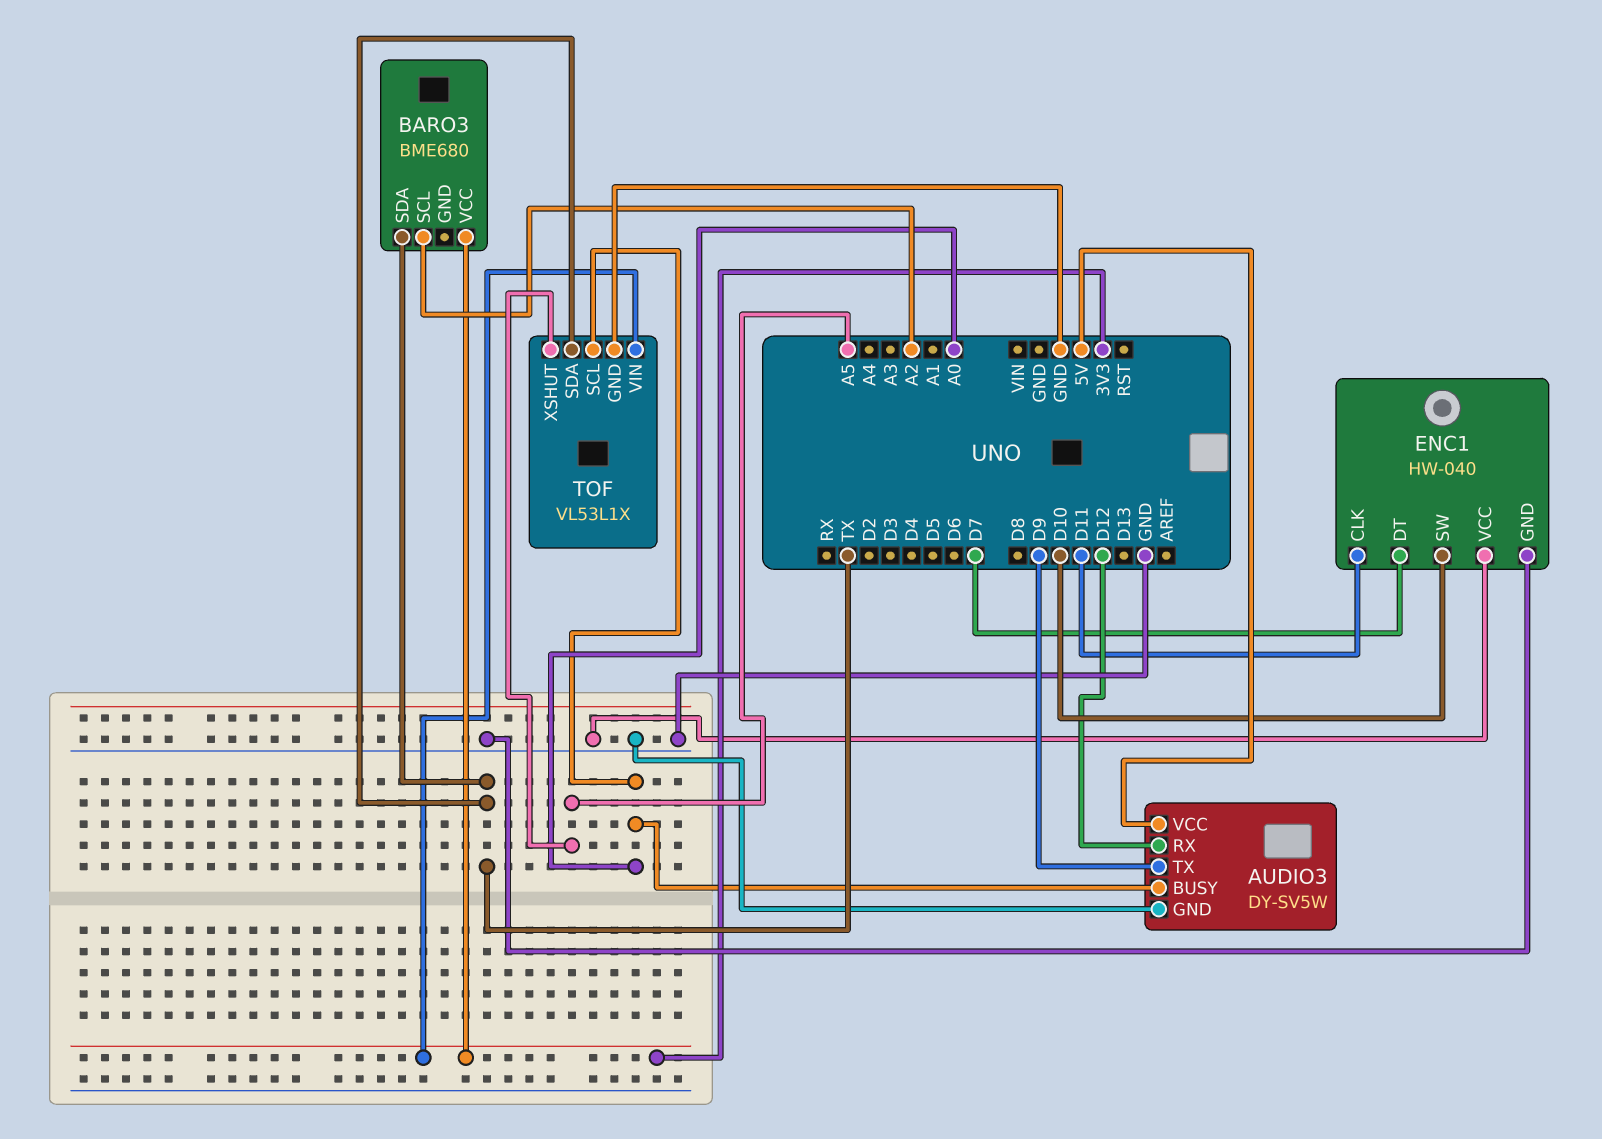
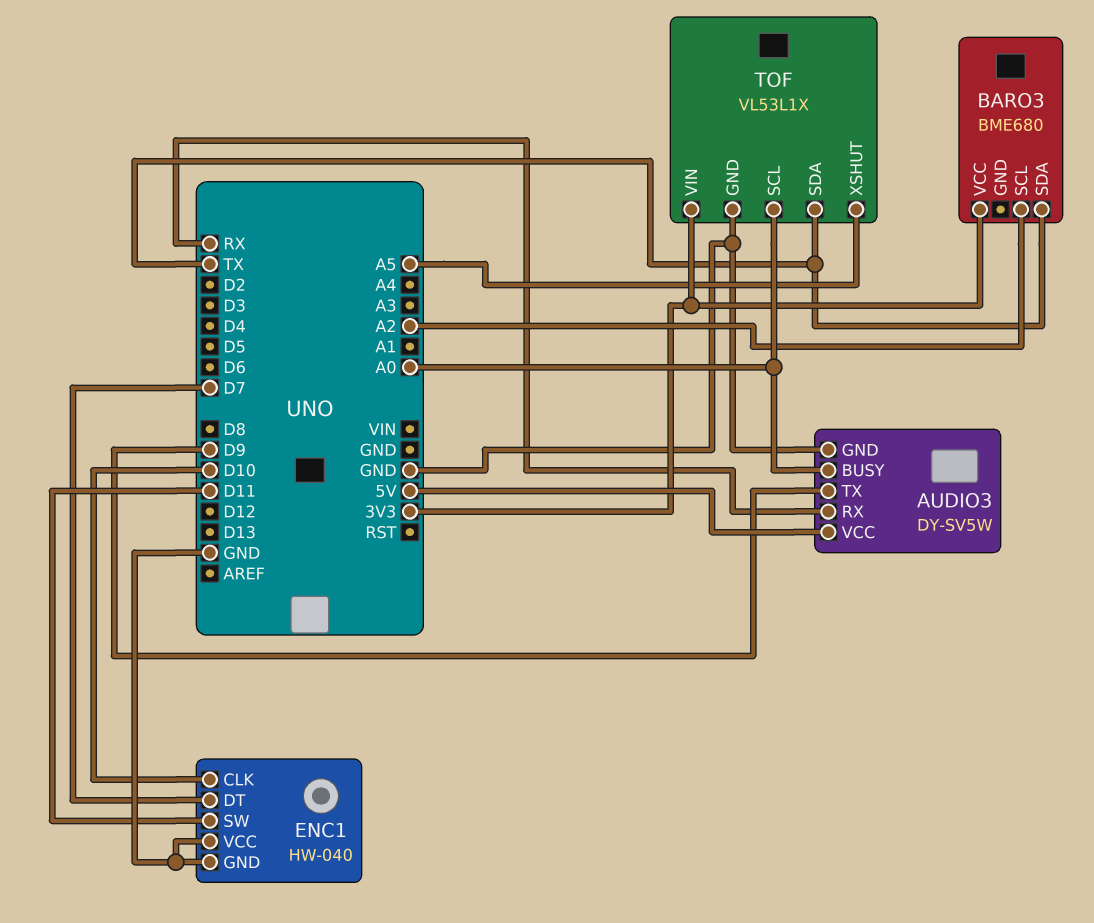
AUDIO3 pin RX: D12 -> RX
ENC1 pin CLK: D11 -> D10
ENC1 pin SW: D10 -> D11

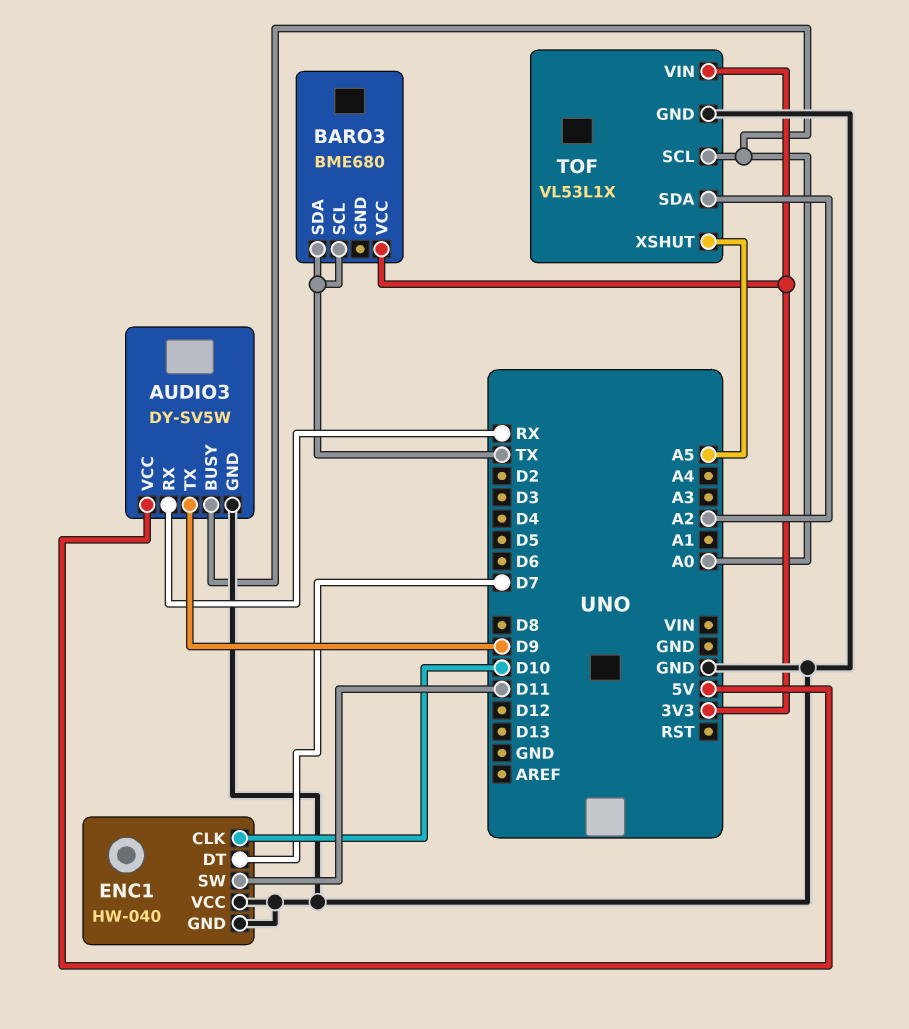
BARO3 pin SCL: A2 -> TX
TOF pin SDA: TX -> A2

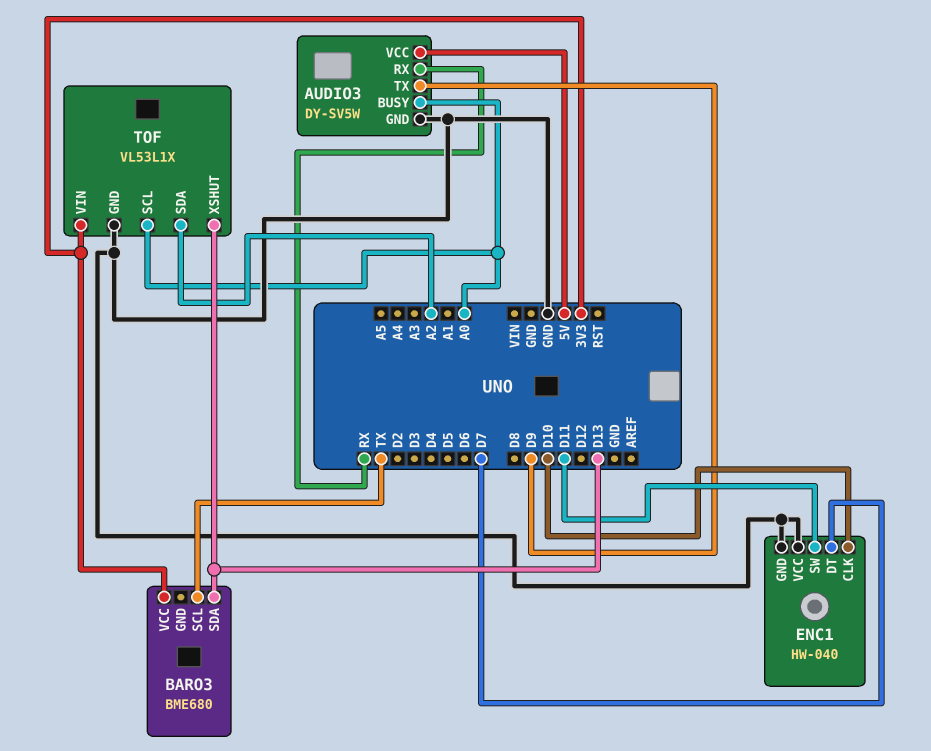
BARO3 pin SDA: TX -> D13
TOF pin XSHUT: A5 -> D13

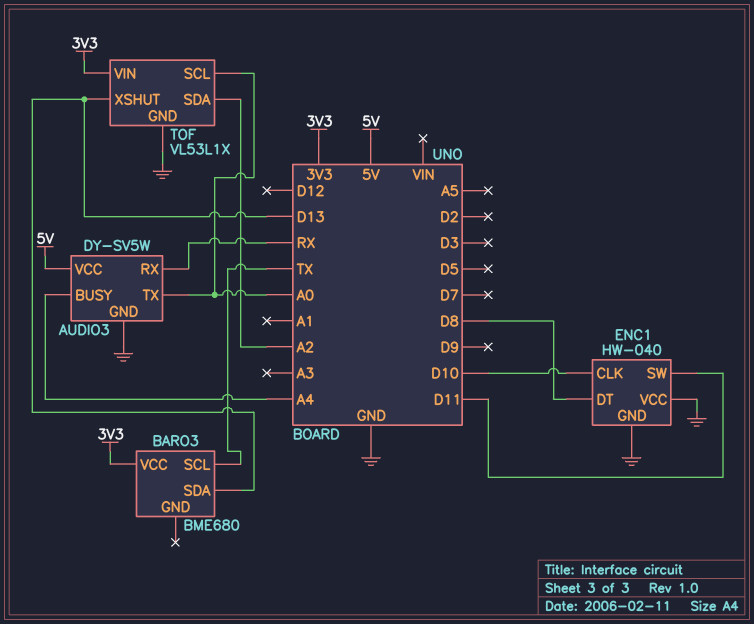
AUDIO3 pin BUSY: A0 -> A4
AUDIO3 pin TX: D9 -> A0
ENC1 pin DT: D7 -> D8

